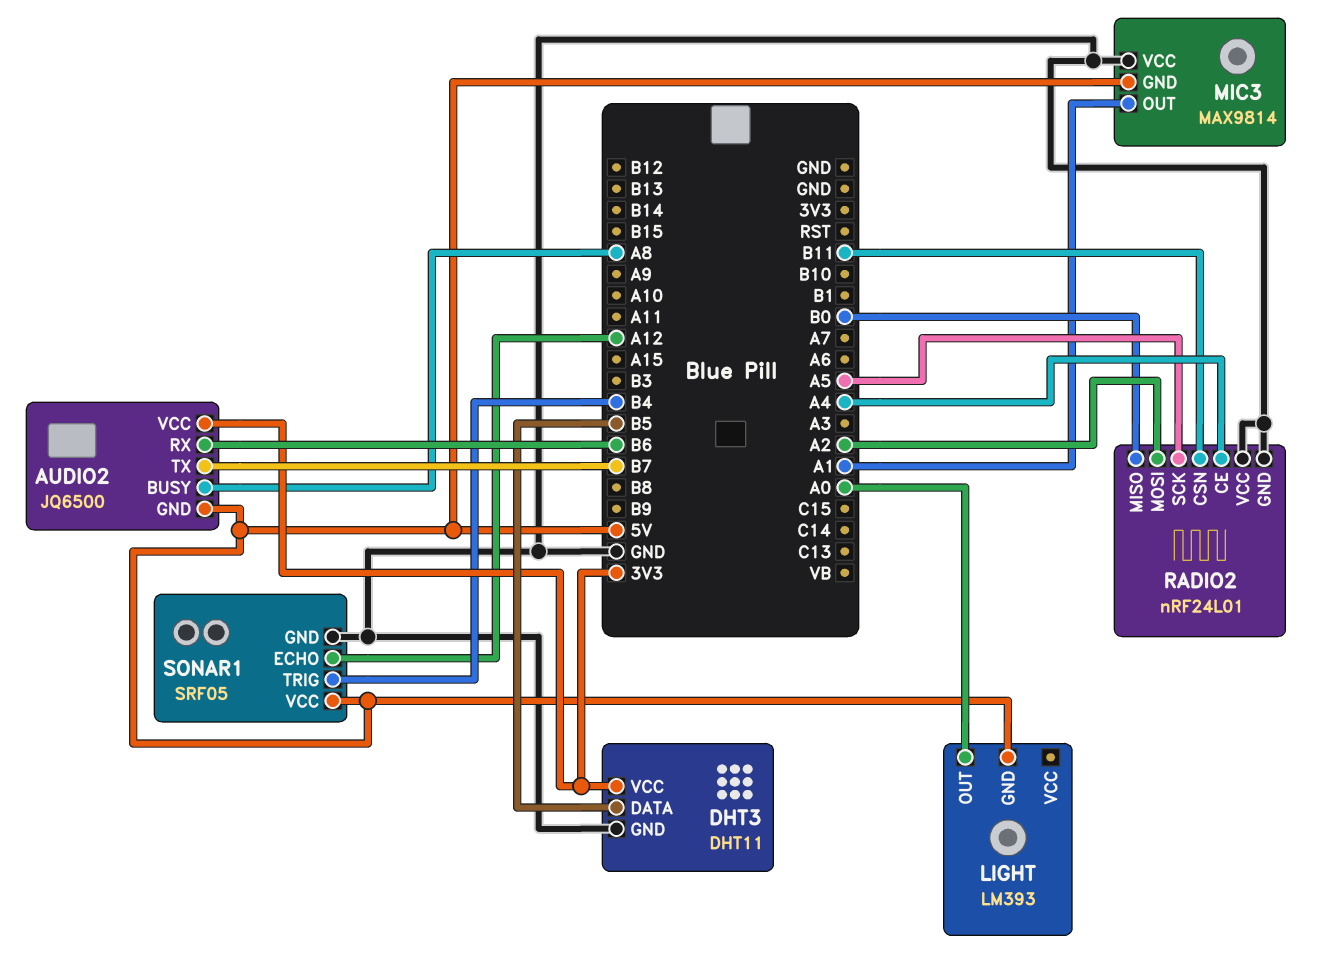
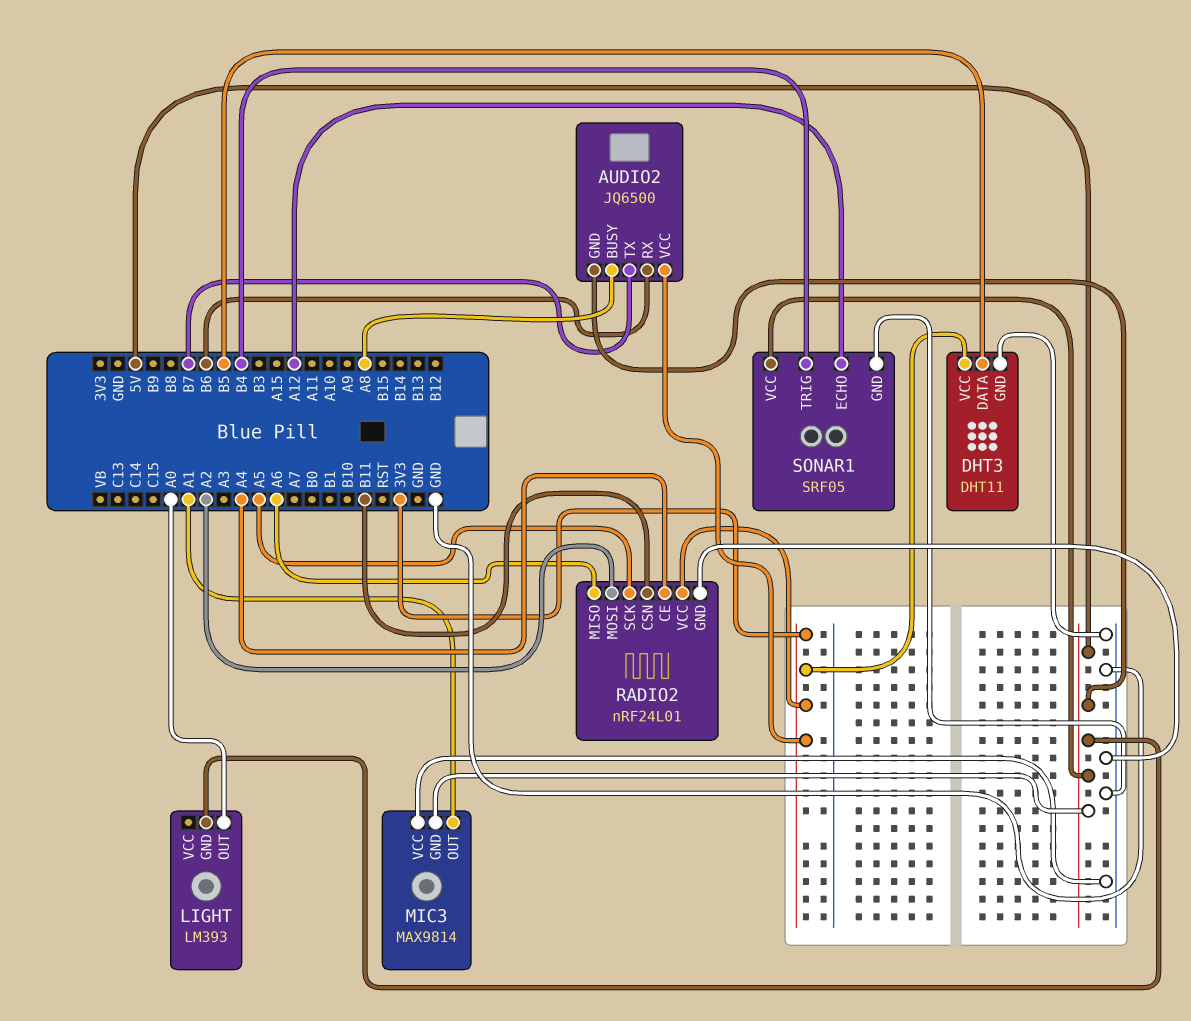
RADIO2 pin MISO: B0 -> A6
RADIO2 pin VCC: GND -> 3V3

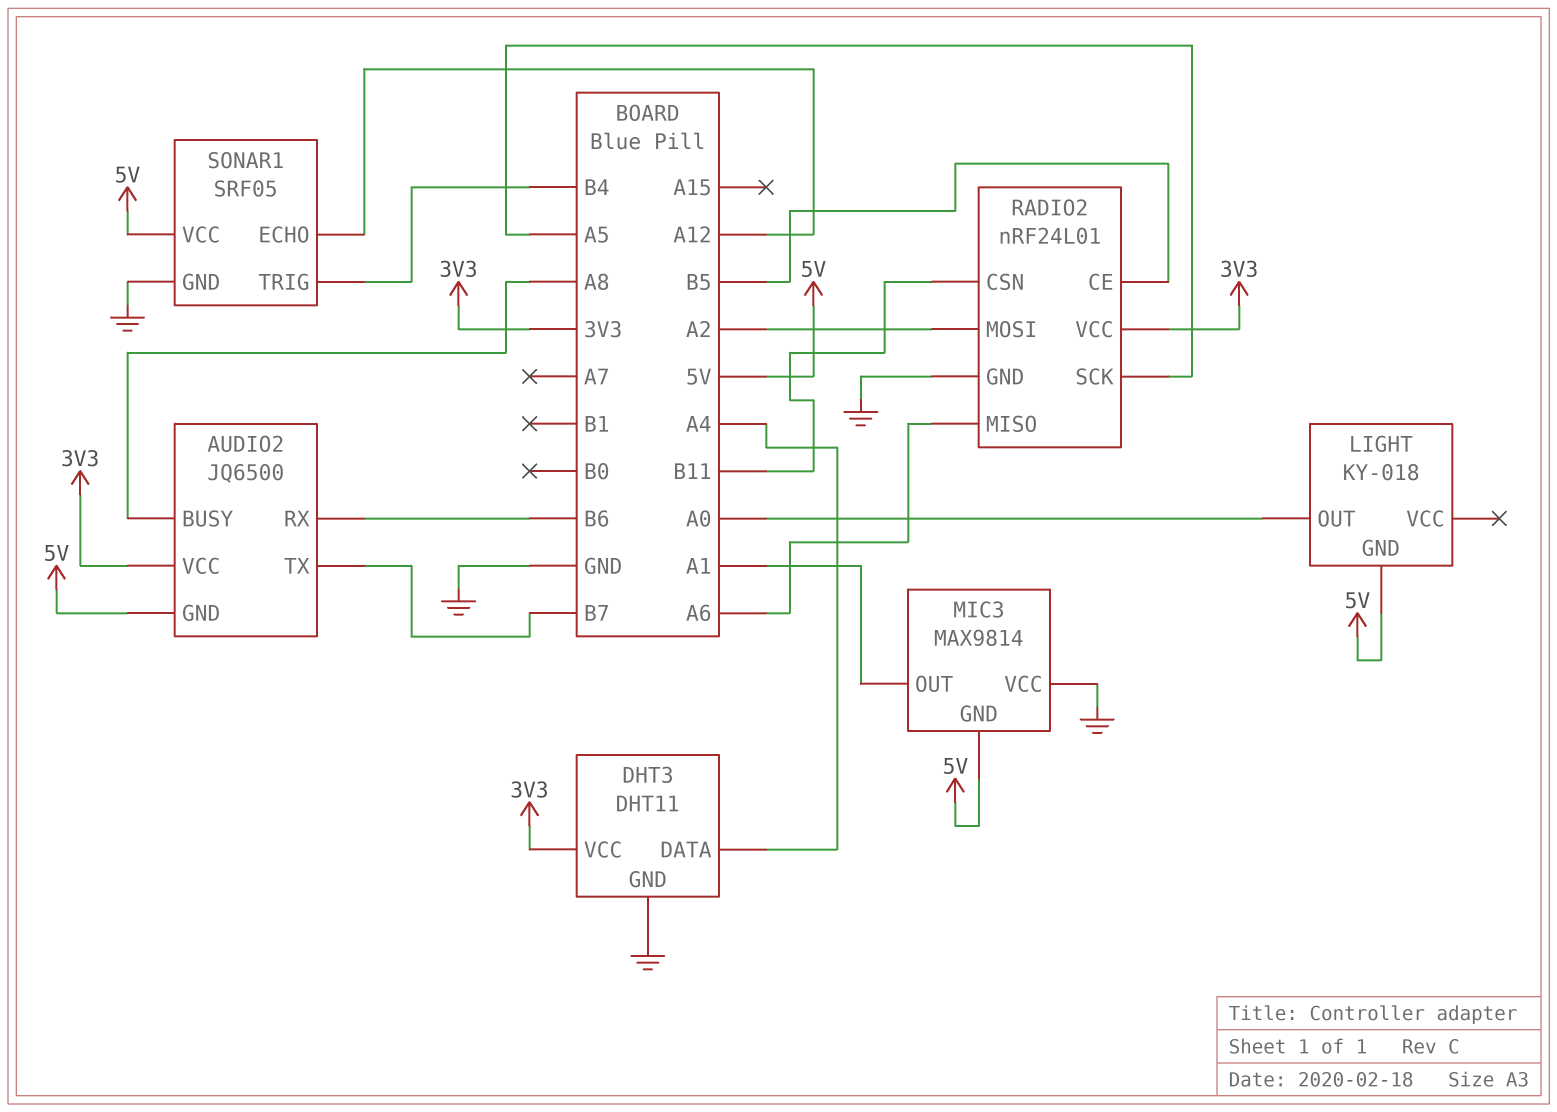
DHT3 pin DATA: B5 -> A4
LIGHT: LM393 -> KY-018
RADIO2 pin CE: A4 -> B5

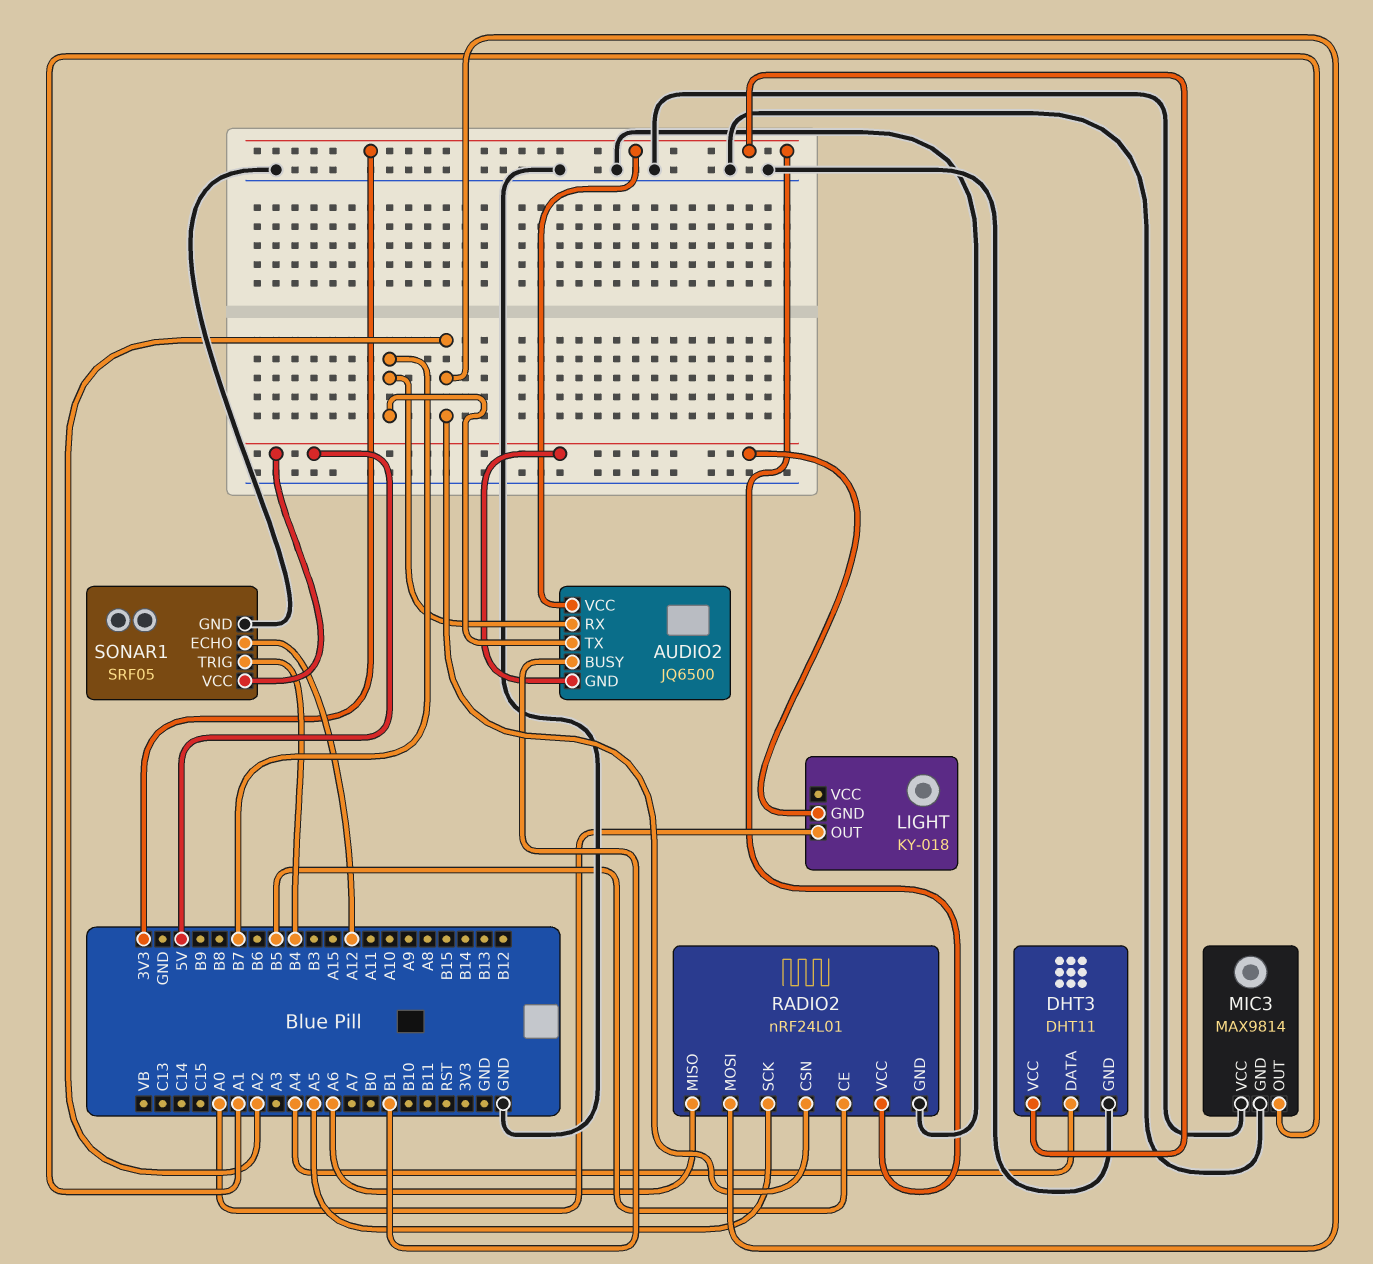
AUDIO2 pin BUSY: A8 -> B1
AUDIO2 pin RX: B6 -> B7
MIC3 pin GND: 5V -> GND
RADIO2 pin CSN: B11 -> A2

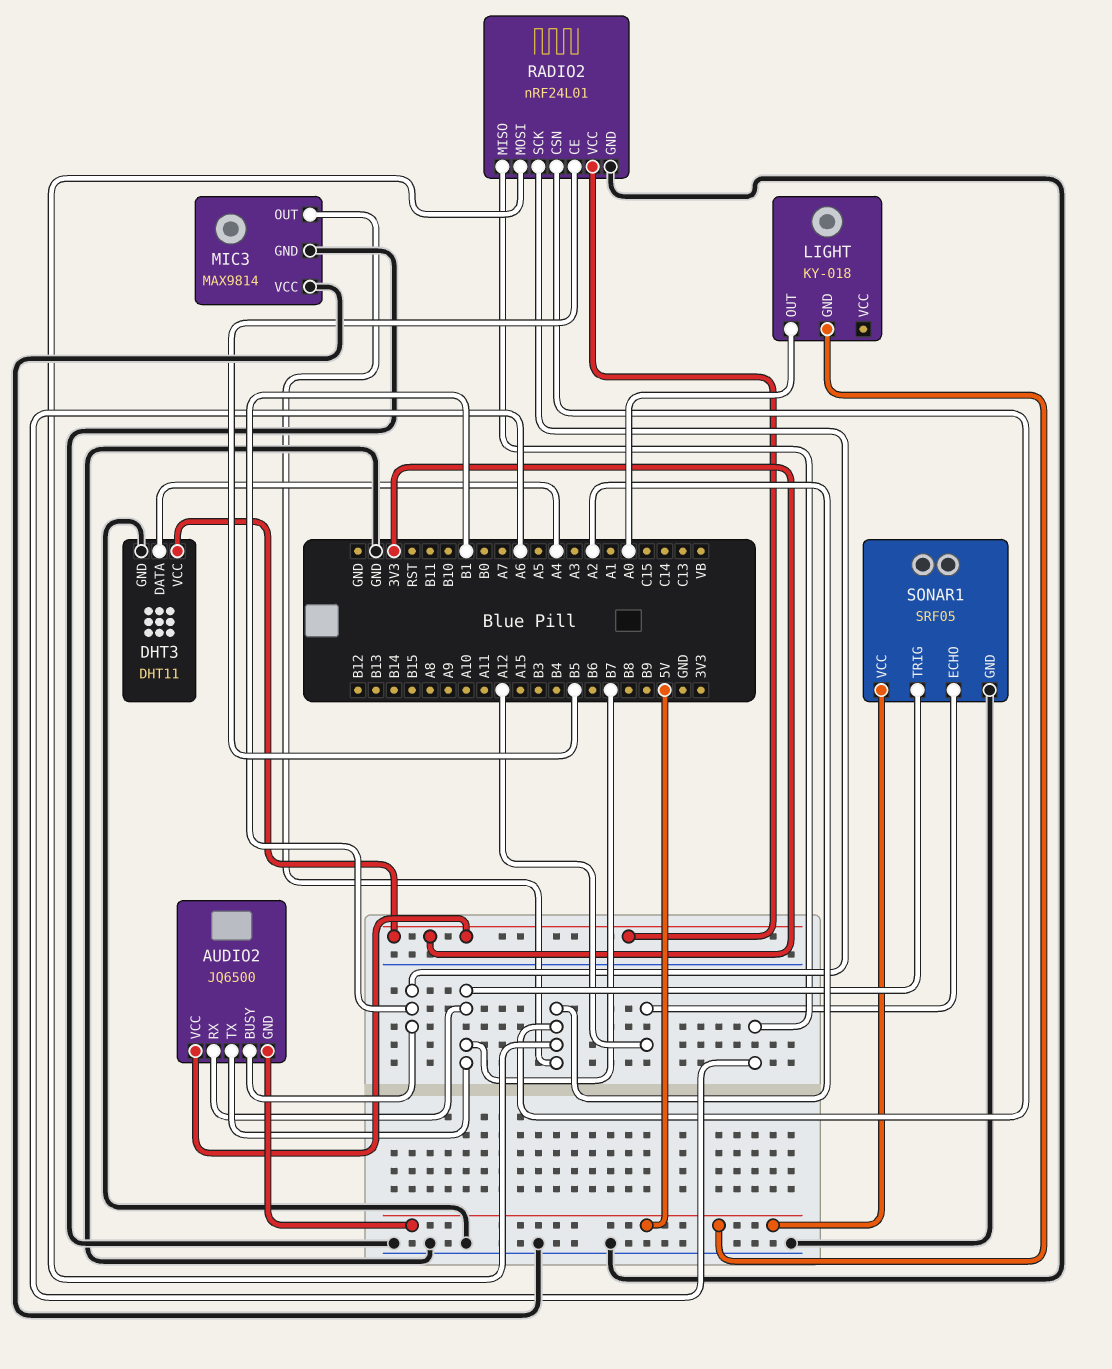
MIC3 pin OUT: A1 -> A2
RADIO2 pin SCK: A5 -> B1
SONAR1 pin TRIG: B4 -> B7

